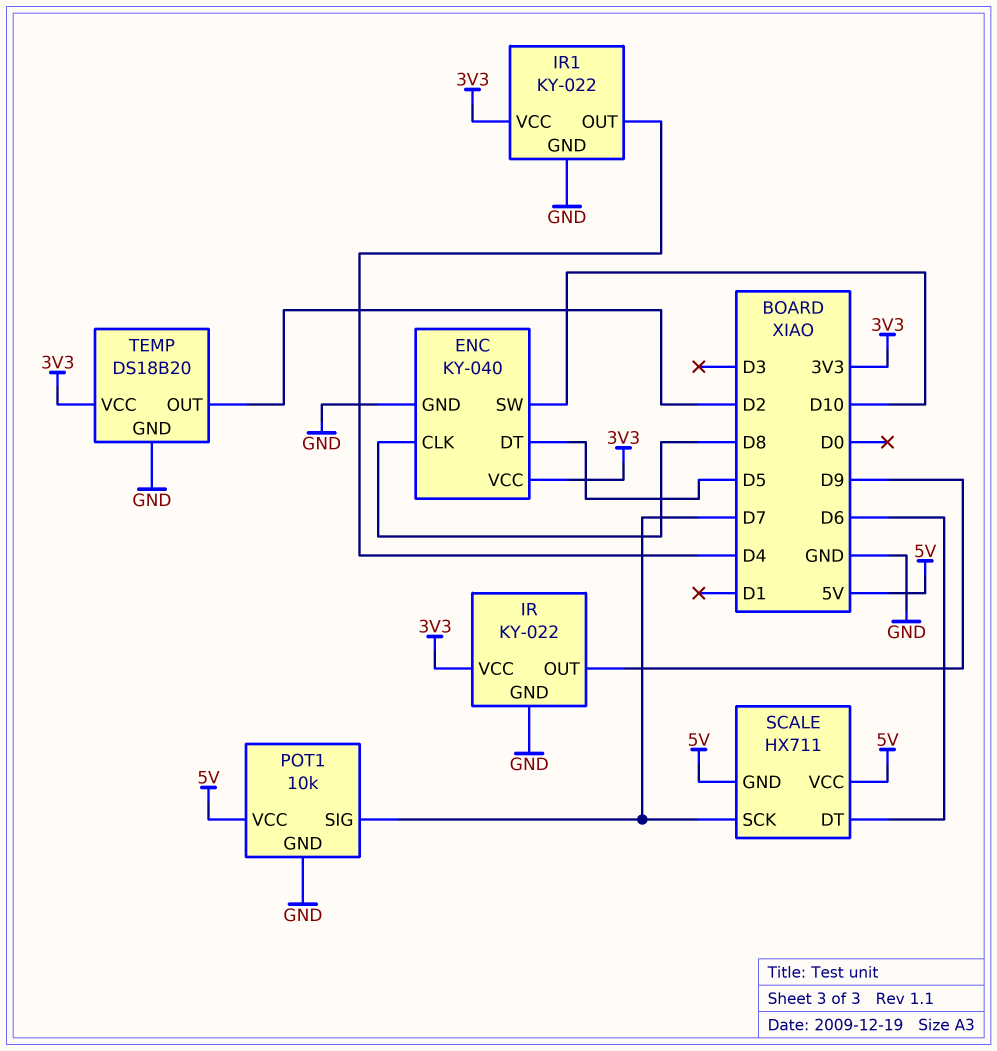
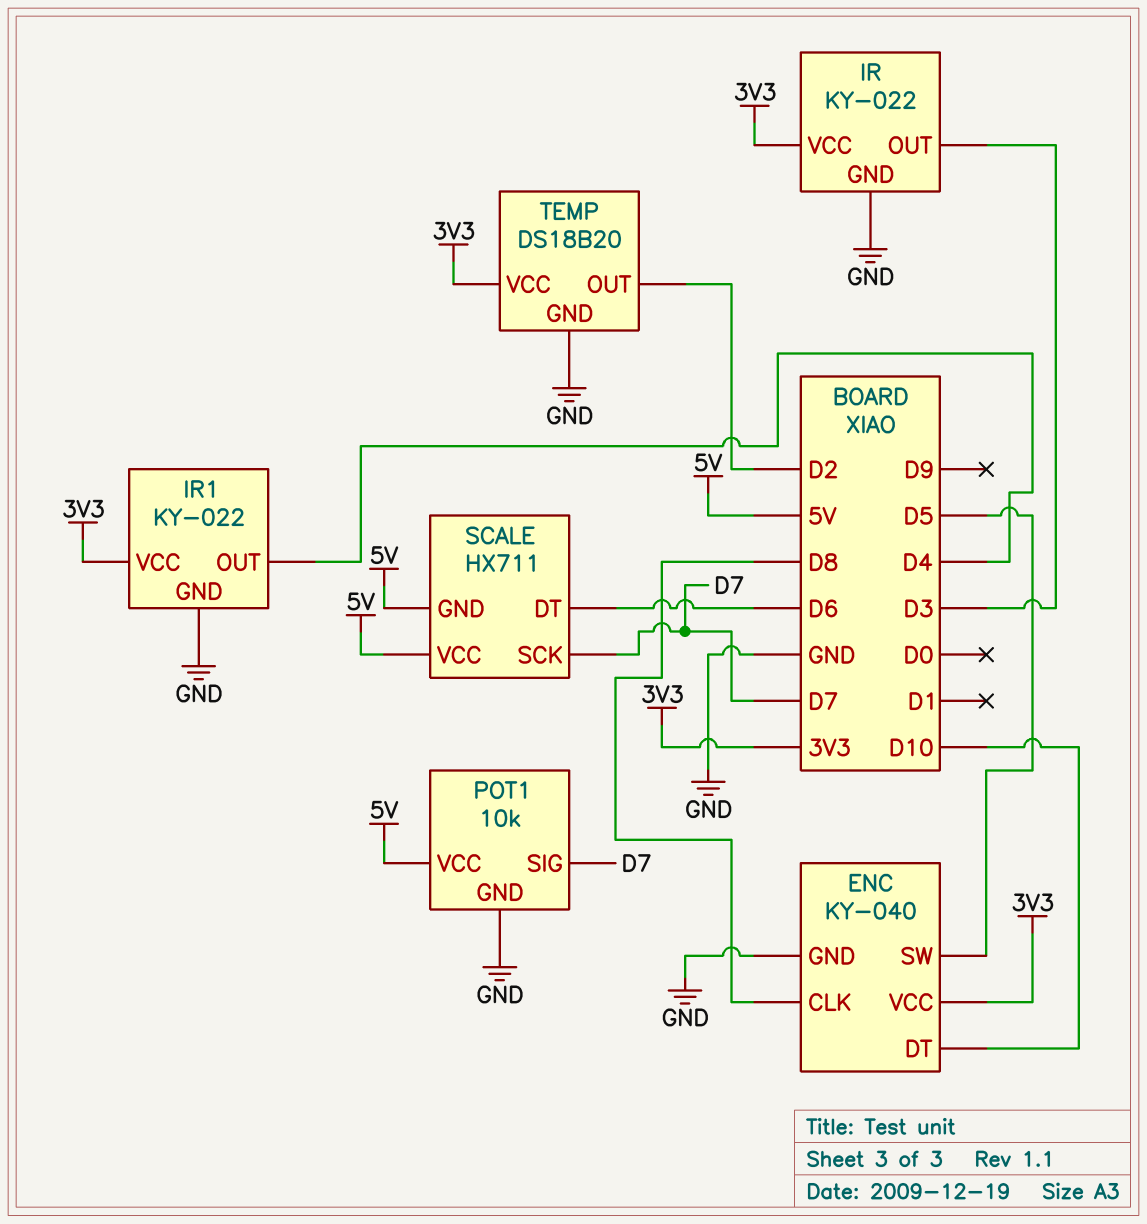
ENC pin DT: D5 -> D10
ENC pin SW: D10 -> D5
IR pin OUT: D9 -> D3

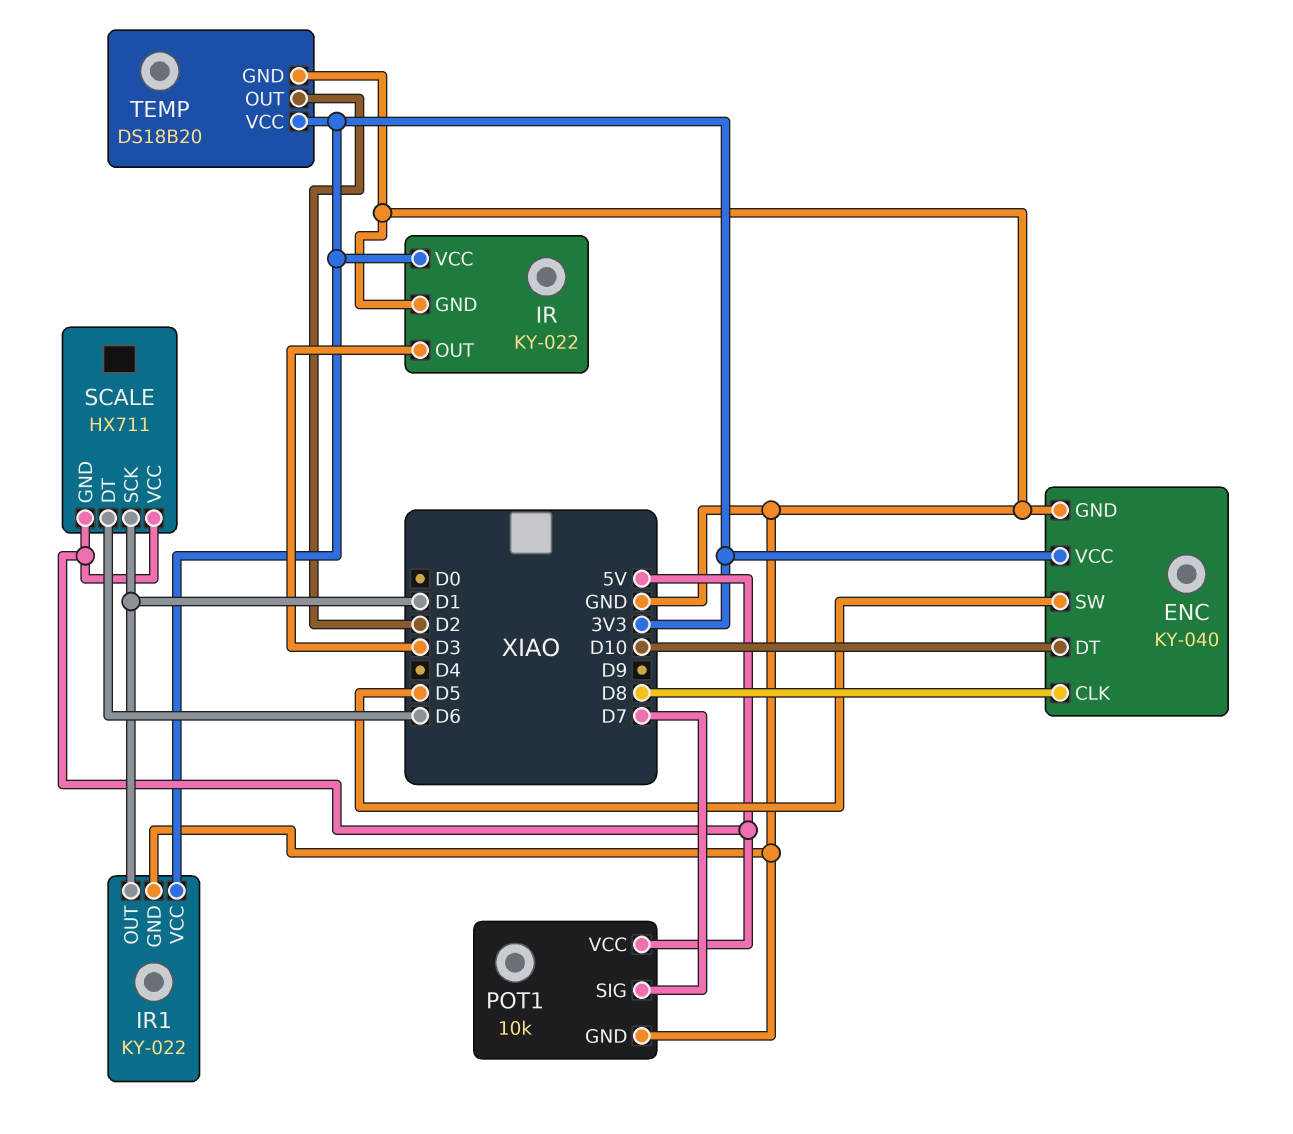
IR1 pin OUT: D4 -> D1
SCALE pin SCK: D7 -> D1

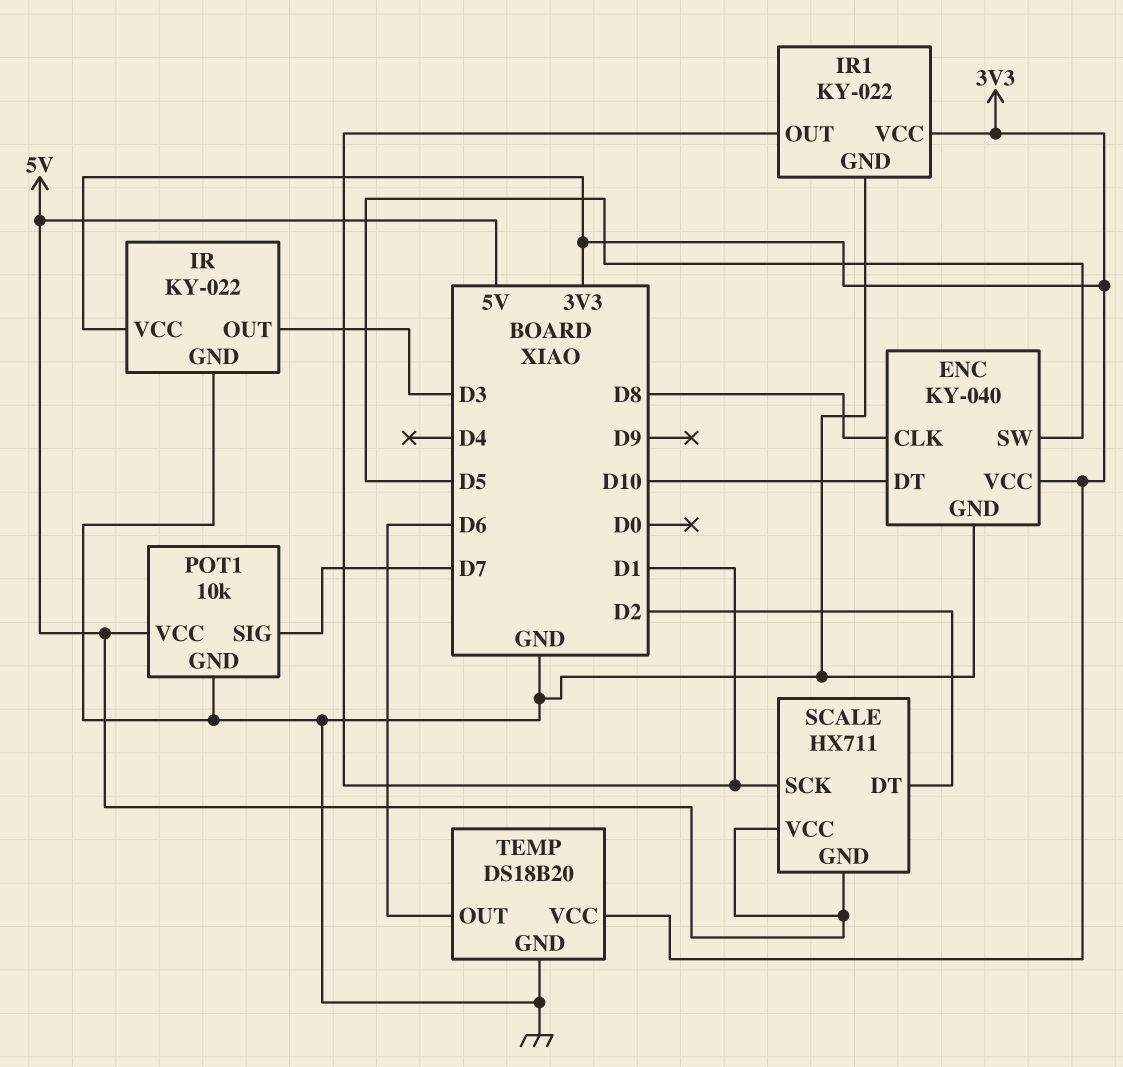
SCALE pin DT: D6 -> D2
TEMP pin OUT: D2 -> D6

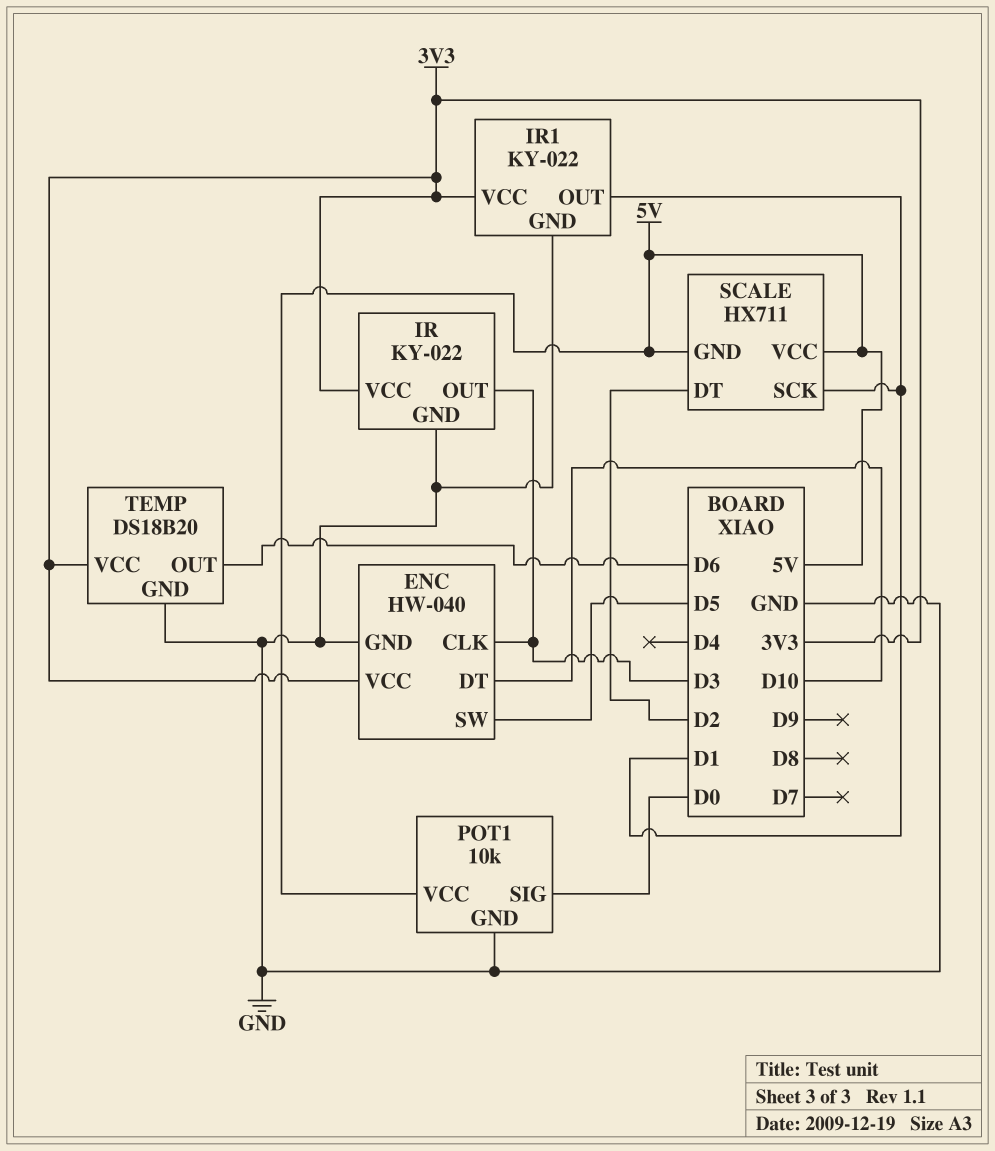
ENC: KY-040 -> HW-040
ENC pin CLK: D8 -> D3
POT1 pin SIG: D7 -> D0

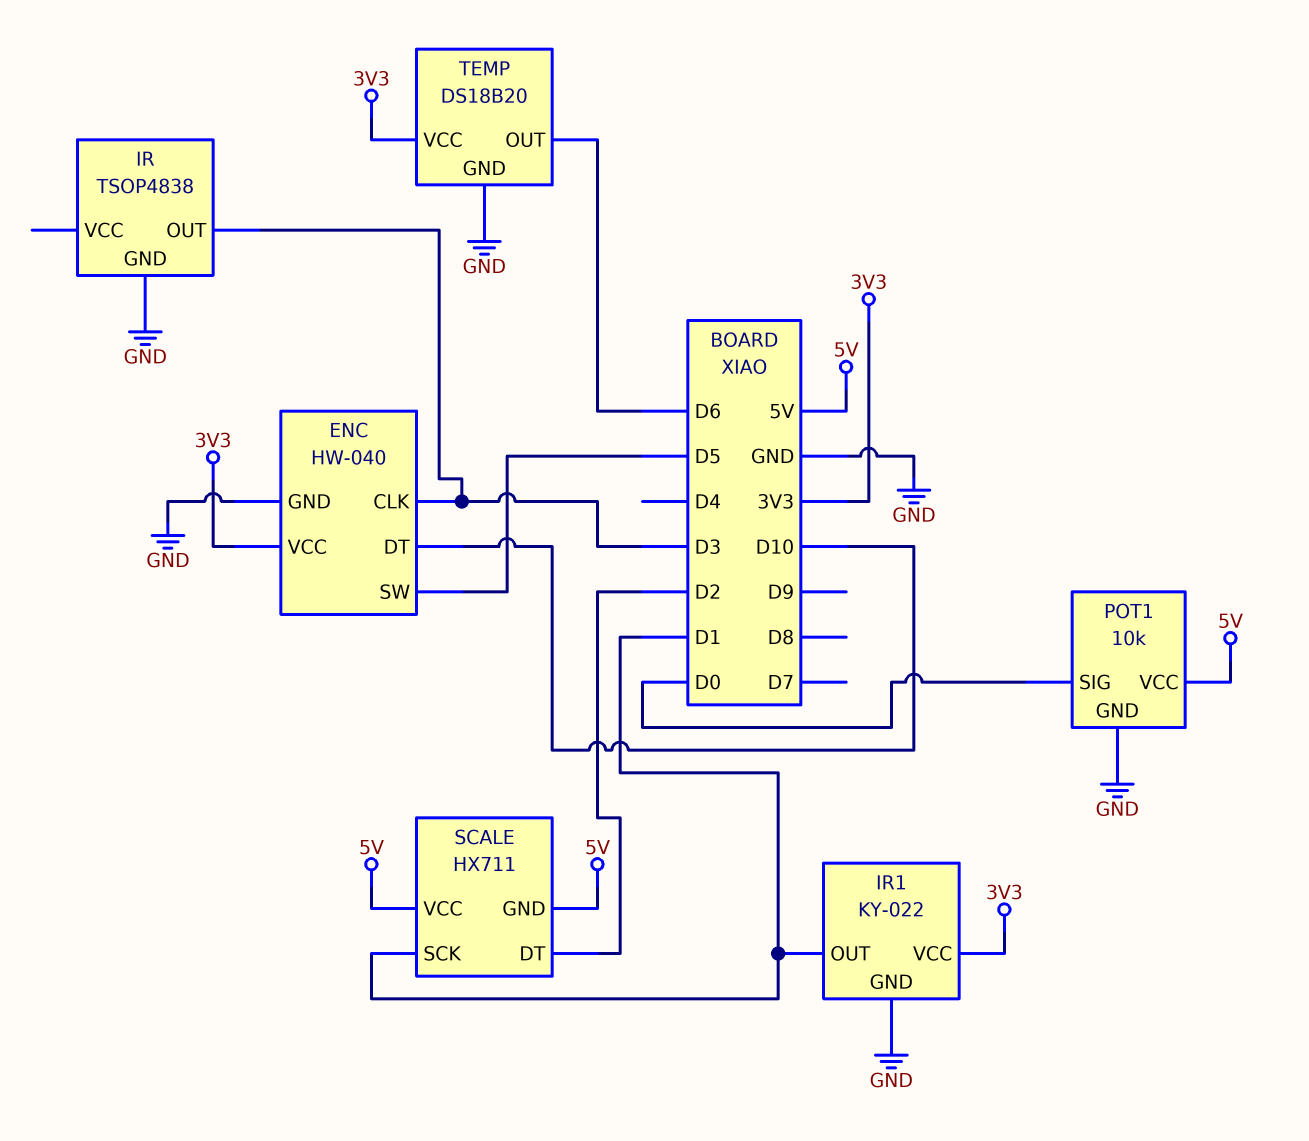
IR: KY-022 -> TSOP4838
IR pin VCC: 3V3 -> none

